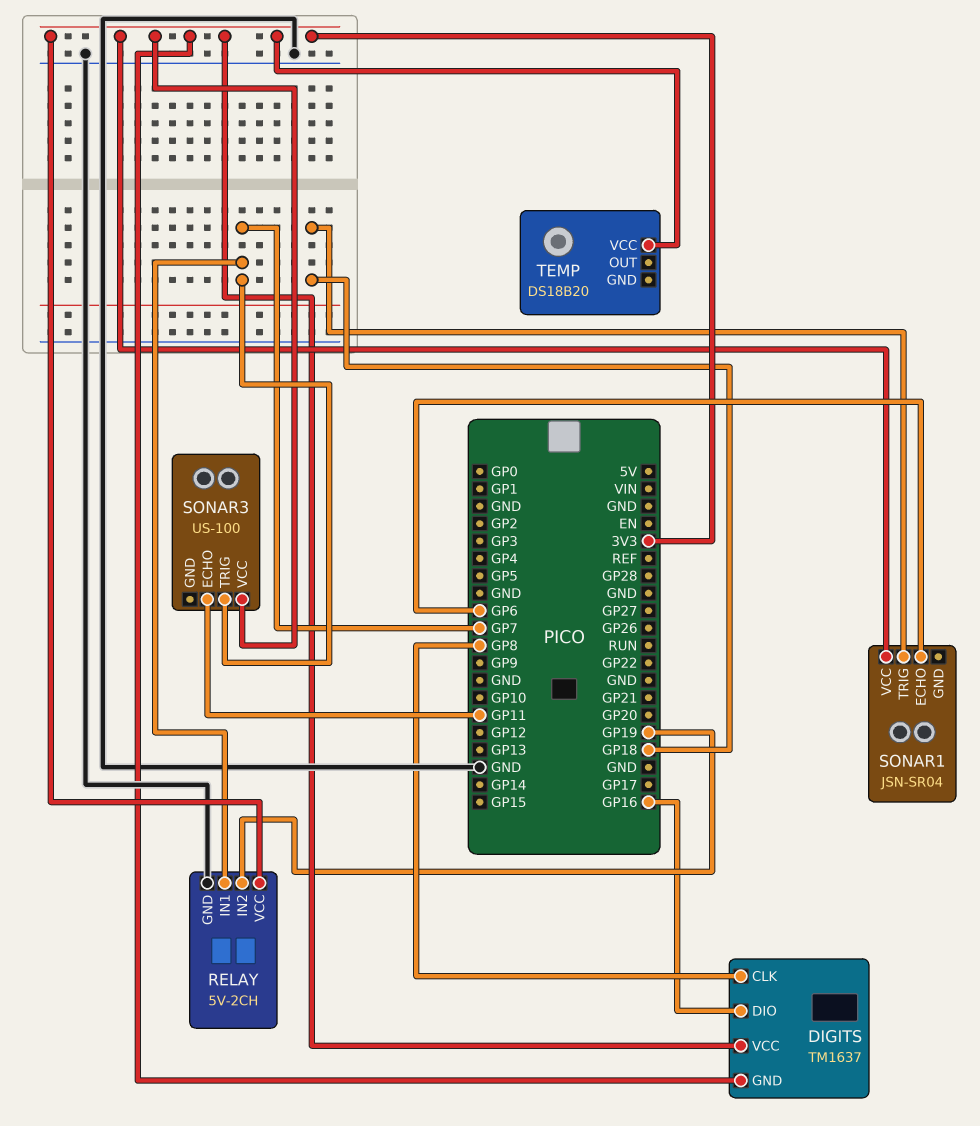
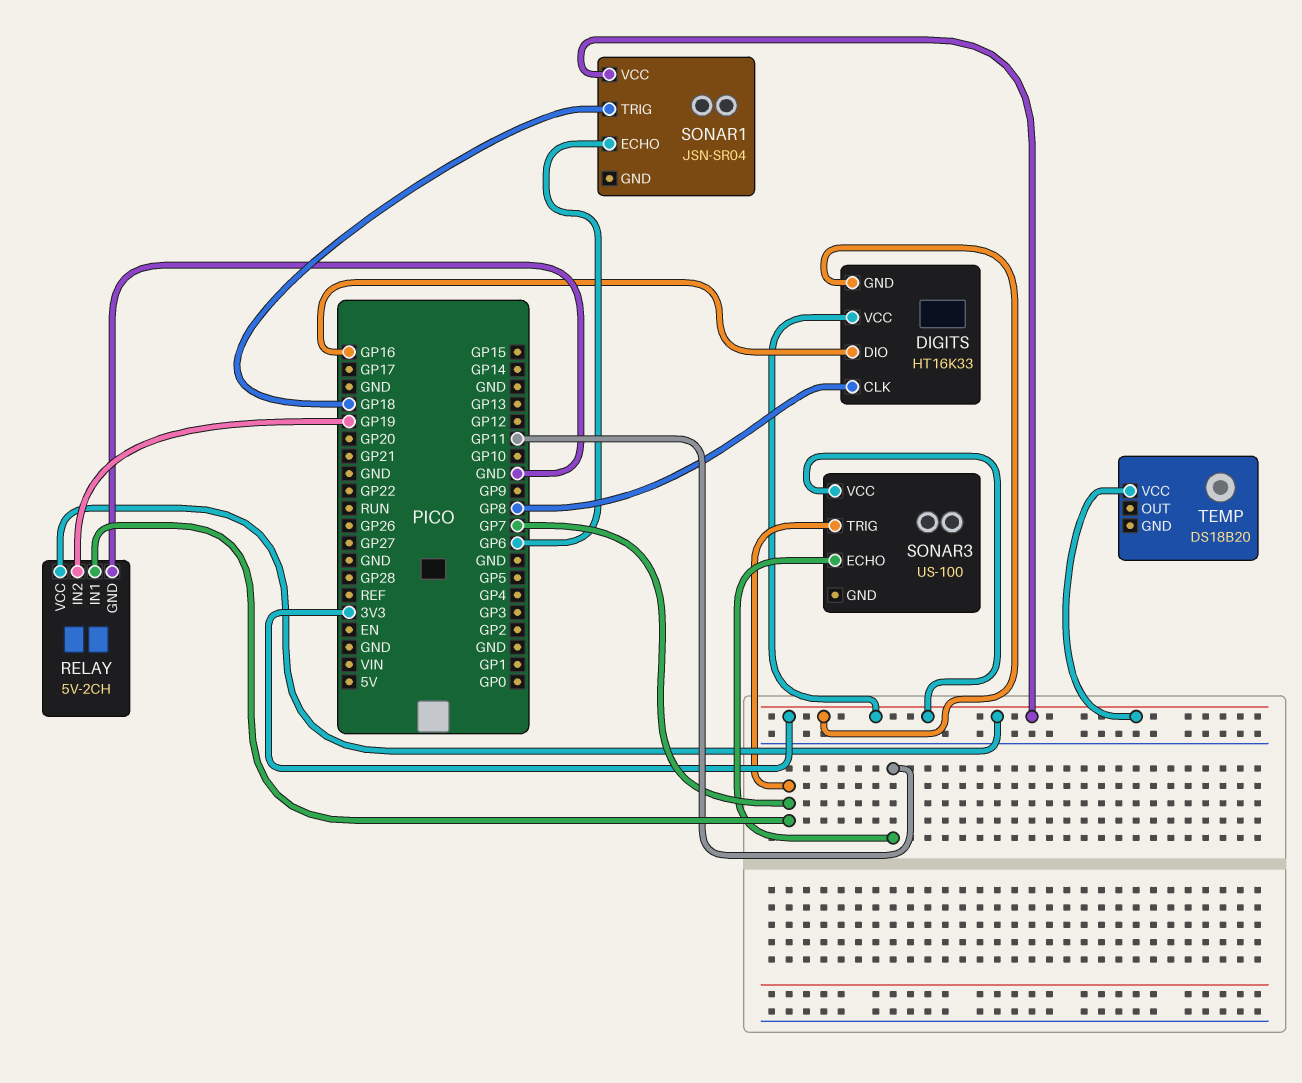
DIGITS: TM1637 -> HT16K33

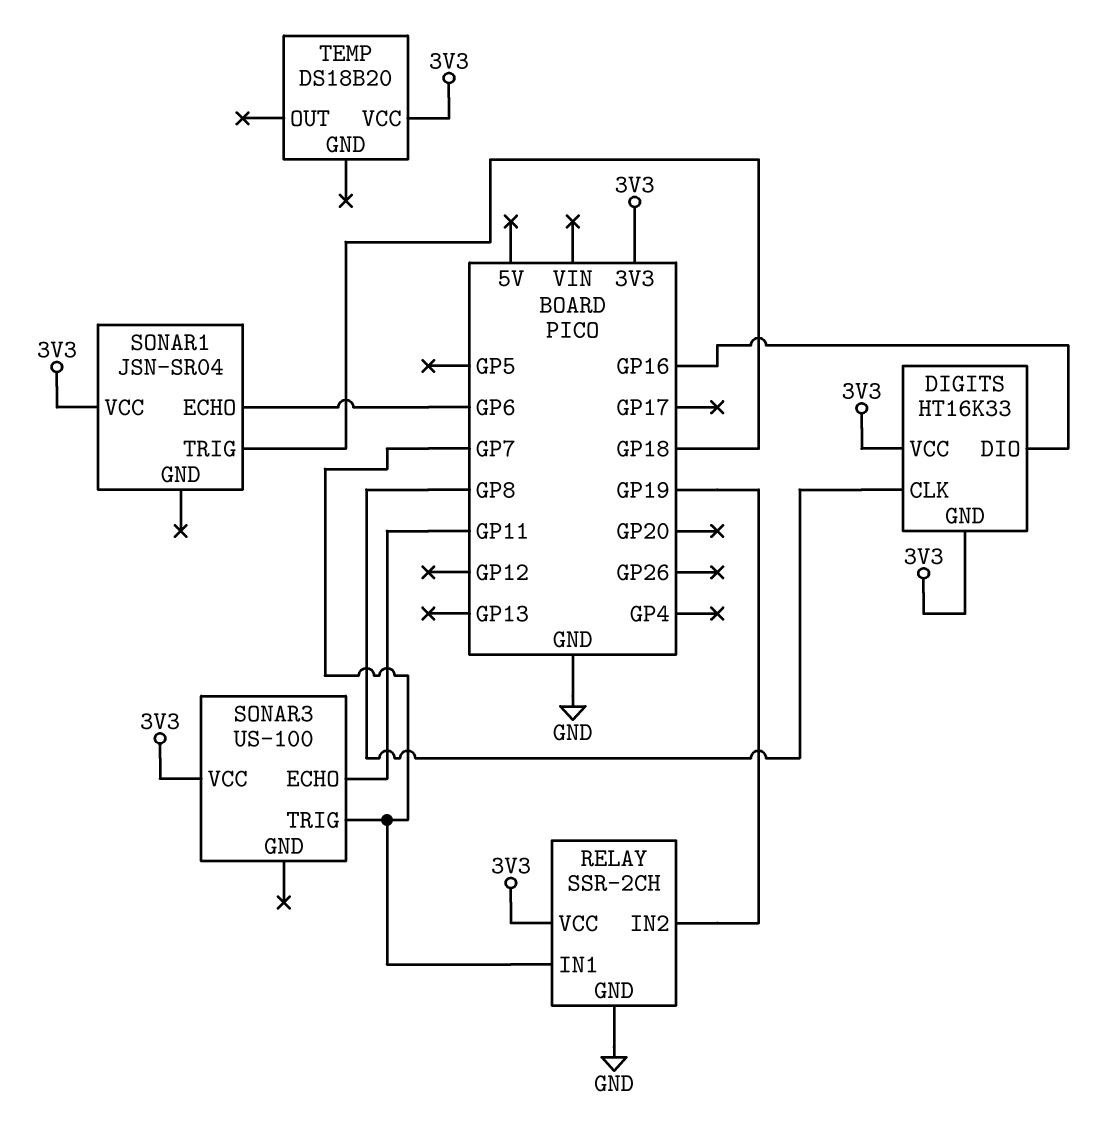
RELAY: 5V-2CH -> SSR-2CH

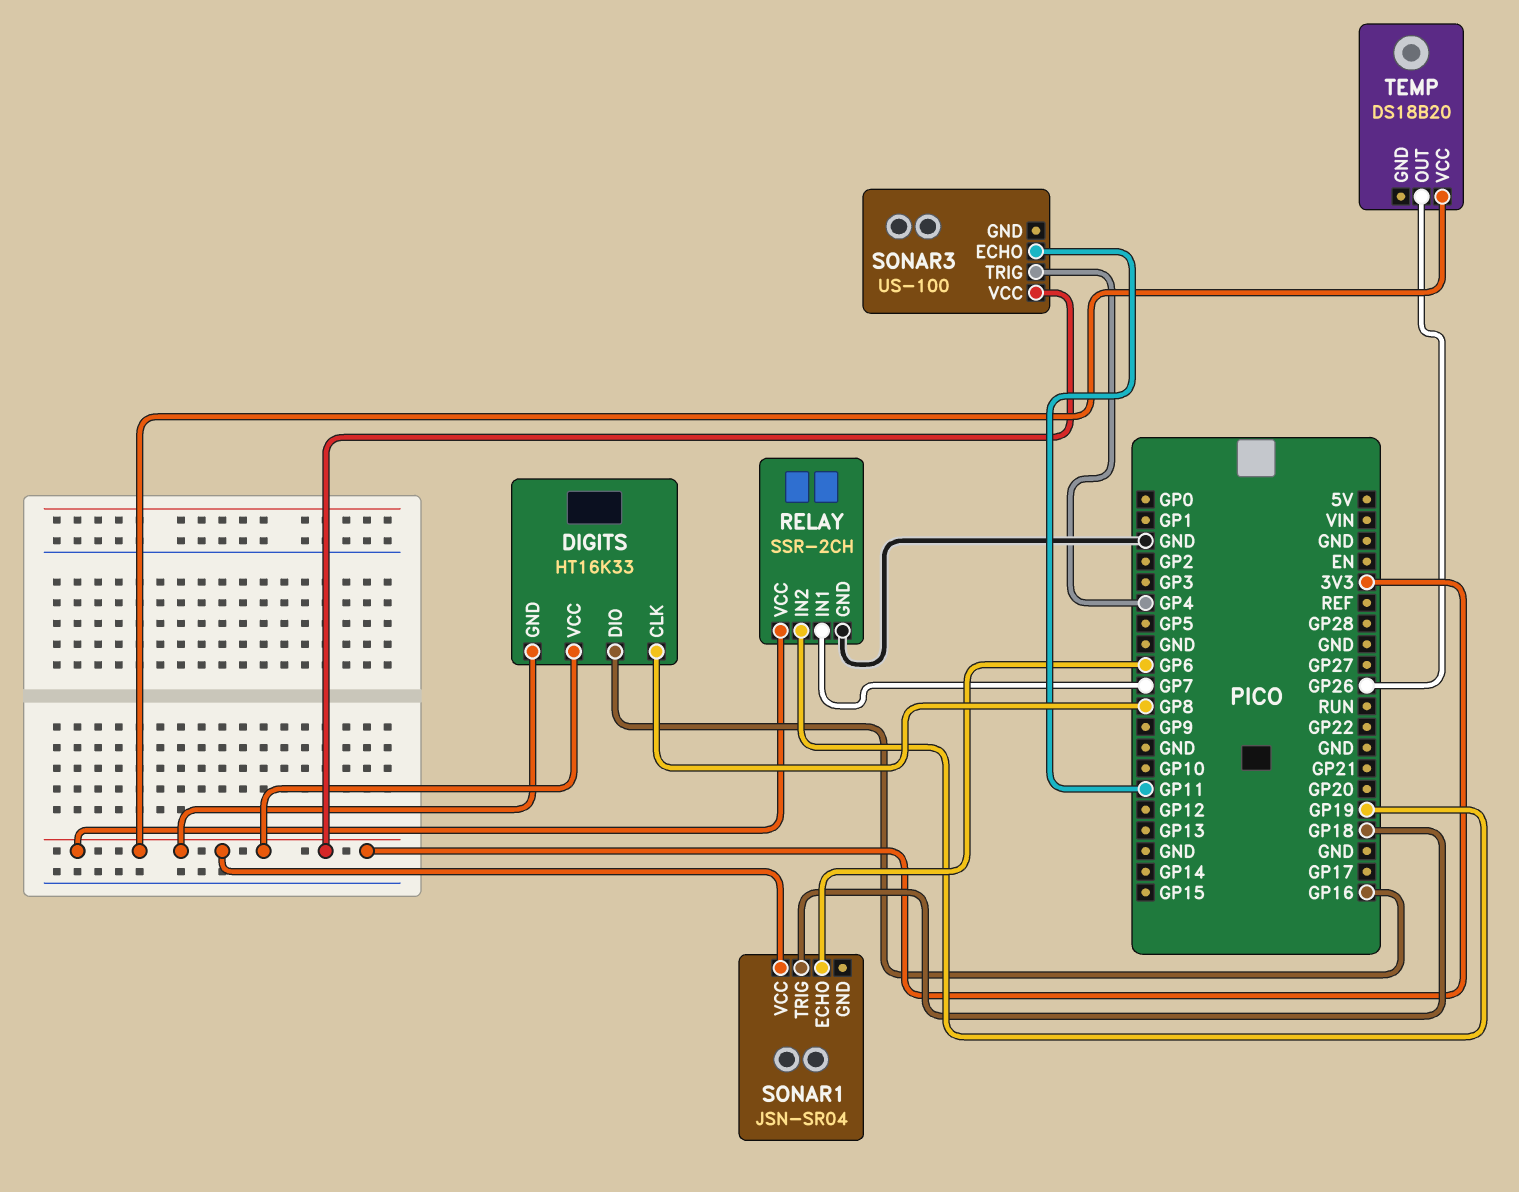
SONAR3 pin TRIG: GP7 -> GP4
TEMP pin OUT: none -> GP26

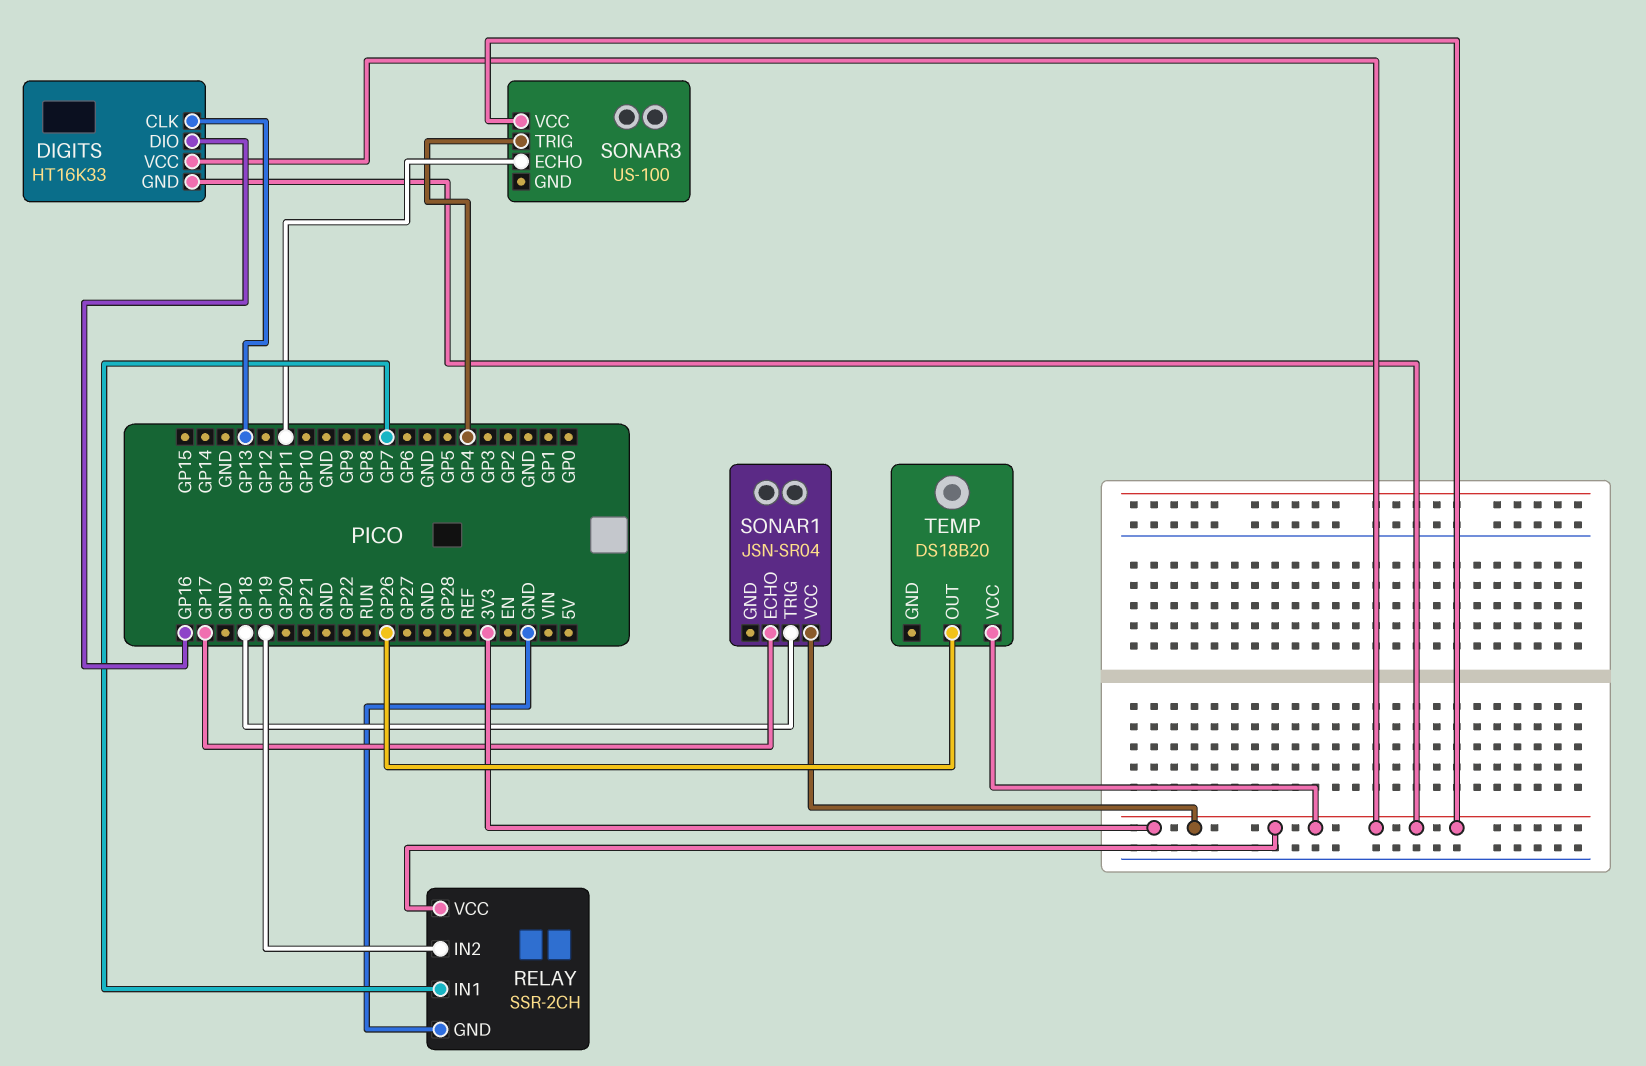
DIGITS pin CLK: GP8 -> GP13
SONAR1 pin ECHO: GP6 -> GP17

